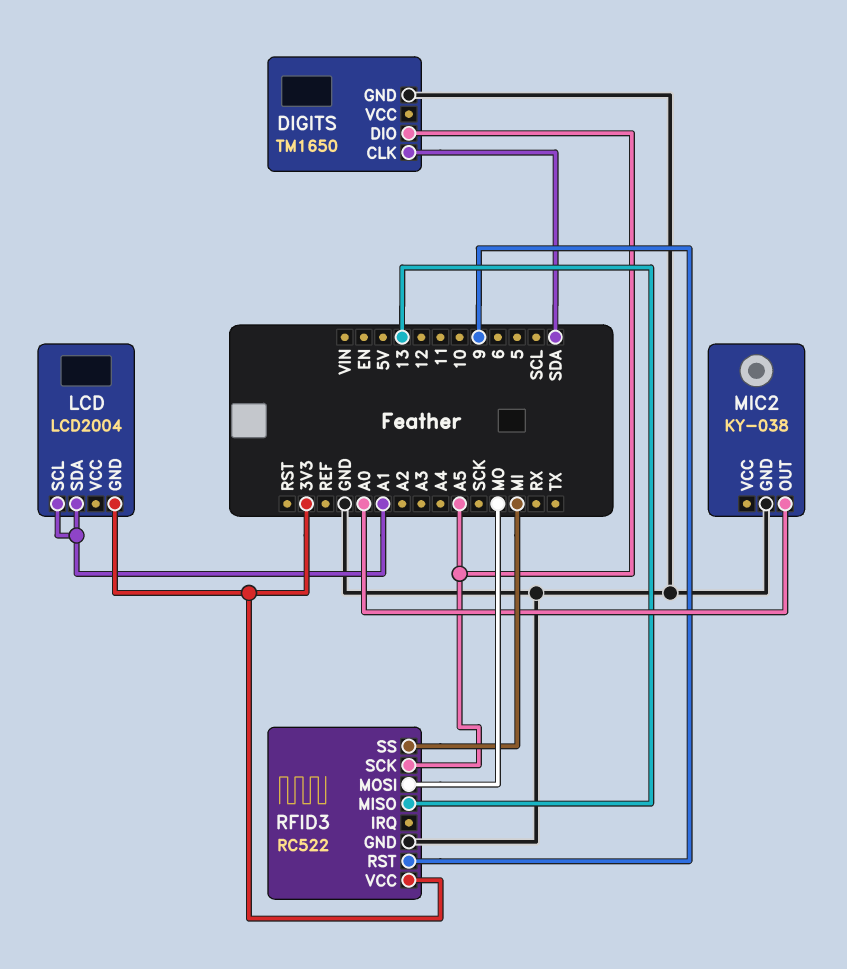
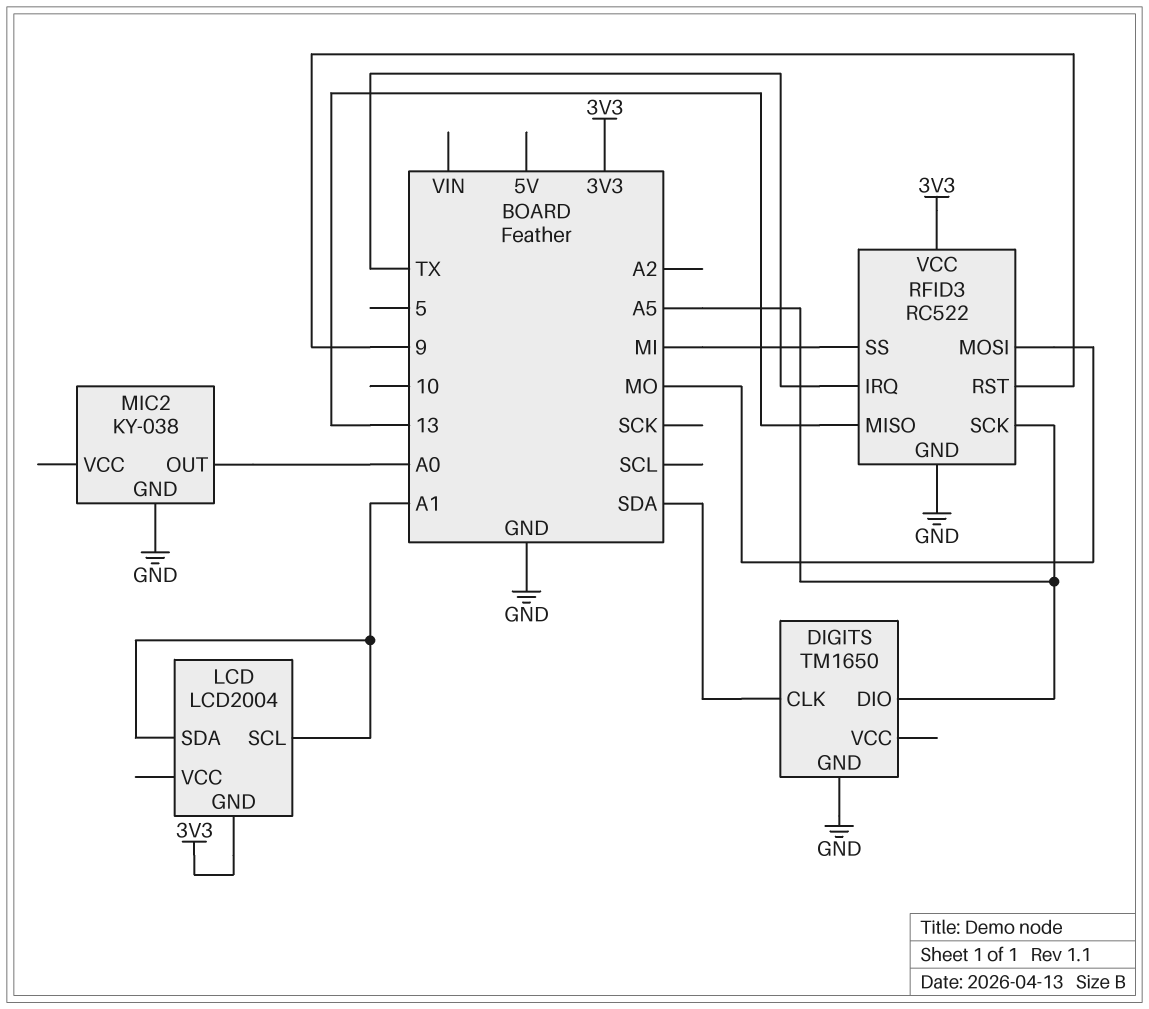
RFID3 pin IRQ: none -> TX

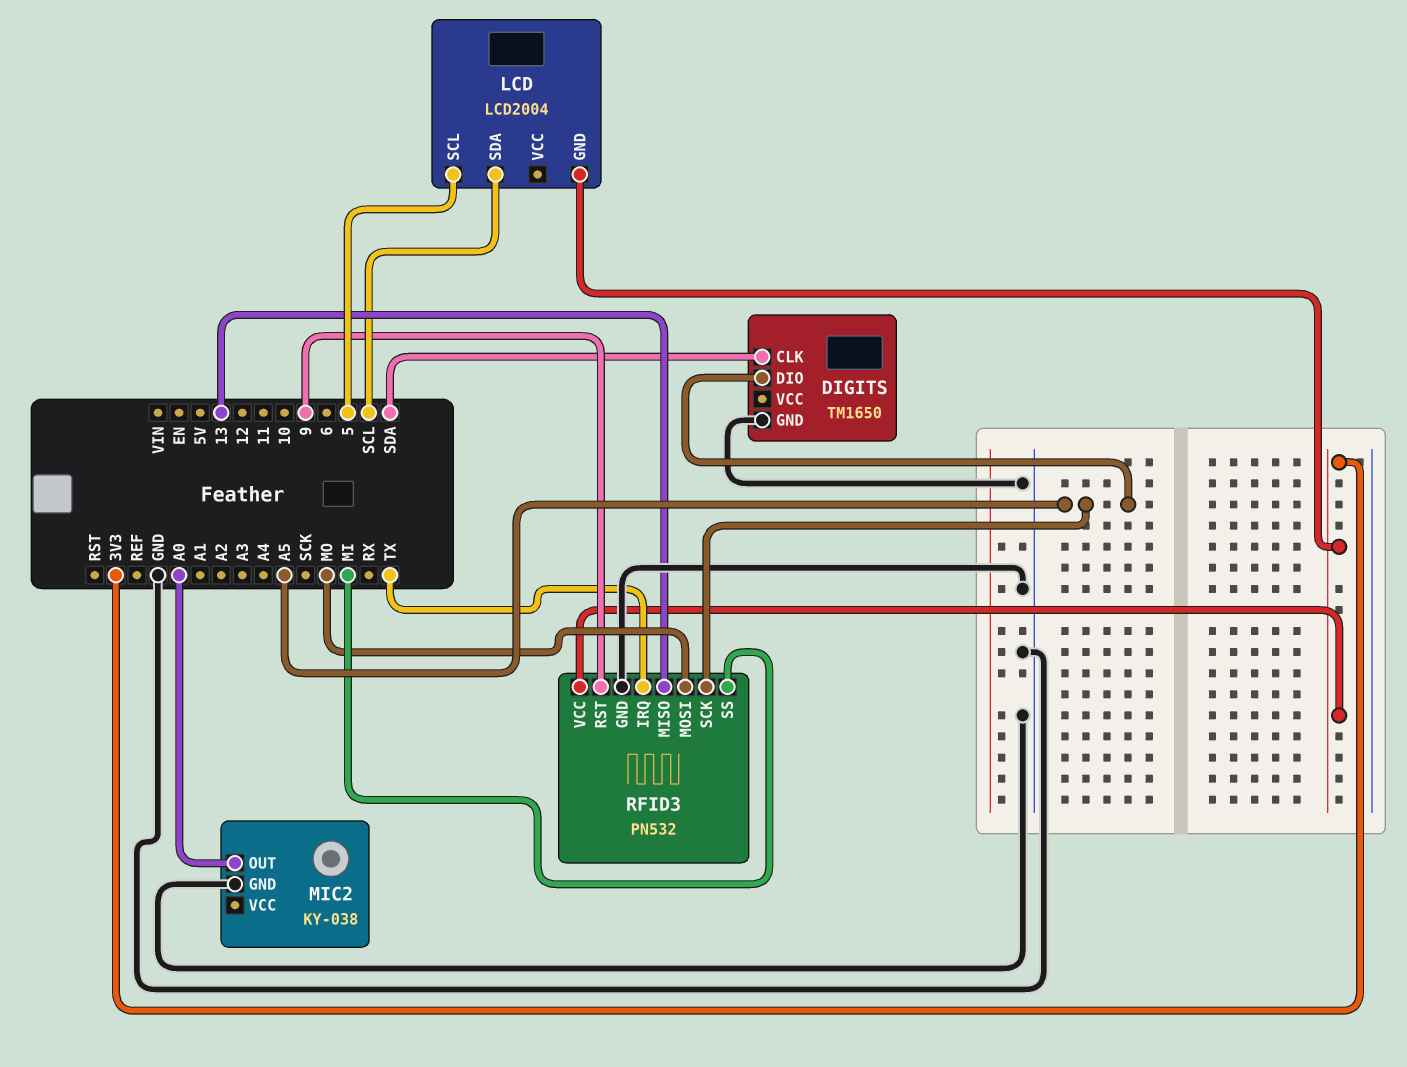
LCD pin SCL: A1 -> 5
LCD pin SDA: A1 -> SCL
RFID3: RC522 -> PN532

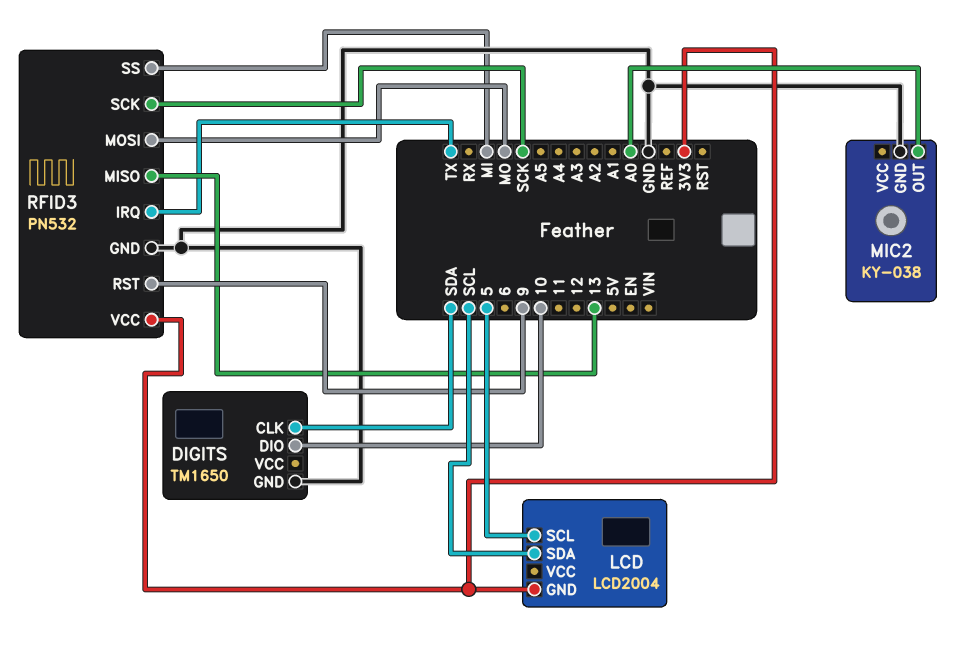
DIGITS pin DIO: A5 -> 10
RFID3 pin SCK: A5 -> SCK

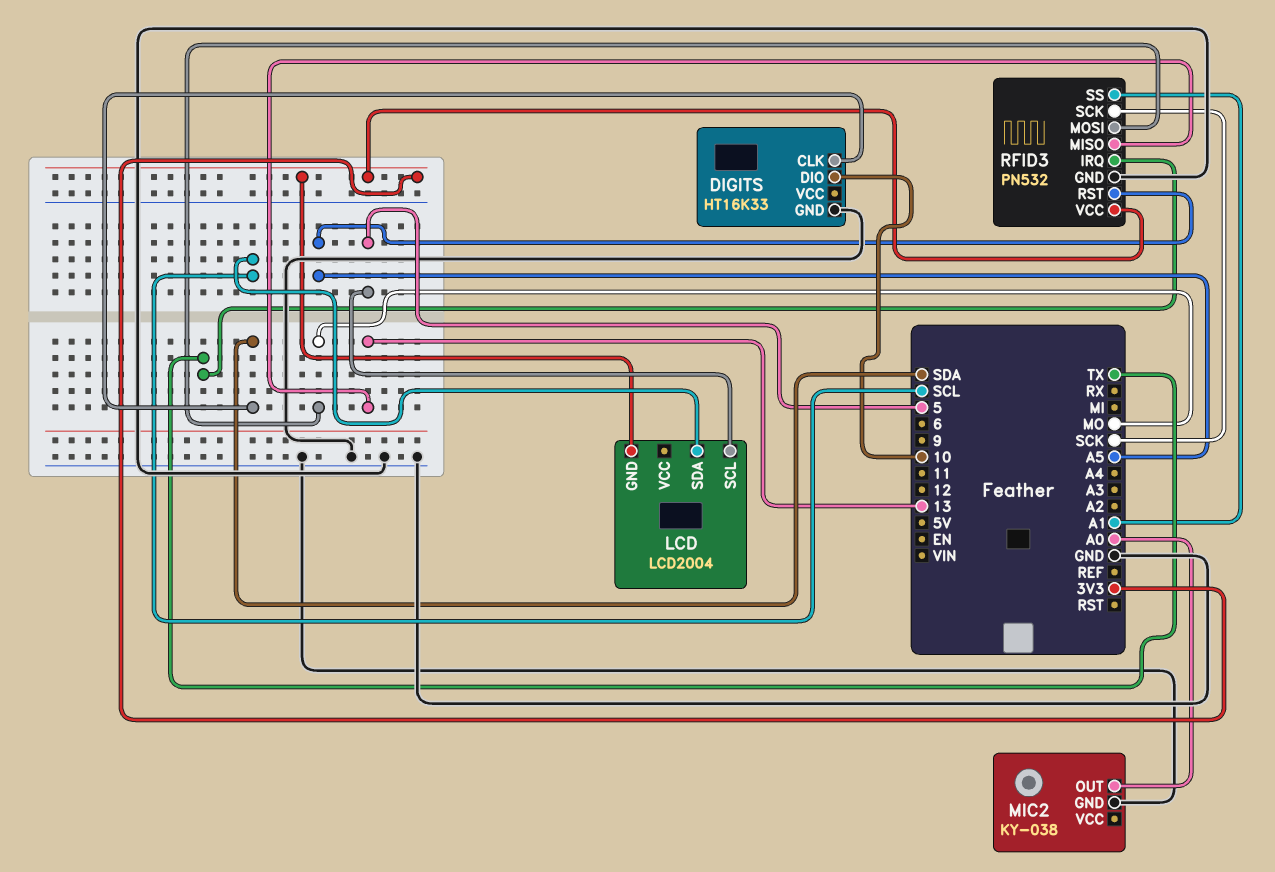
DIGITS: TM1650 -> HT16K33
RFID3 pin RST: 9 -> A5
RFID3 pin SS: MI -> A1

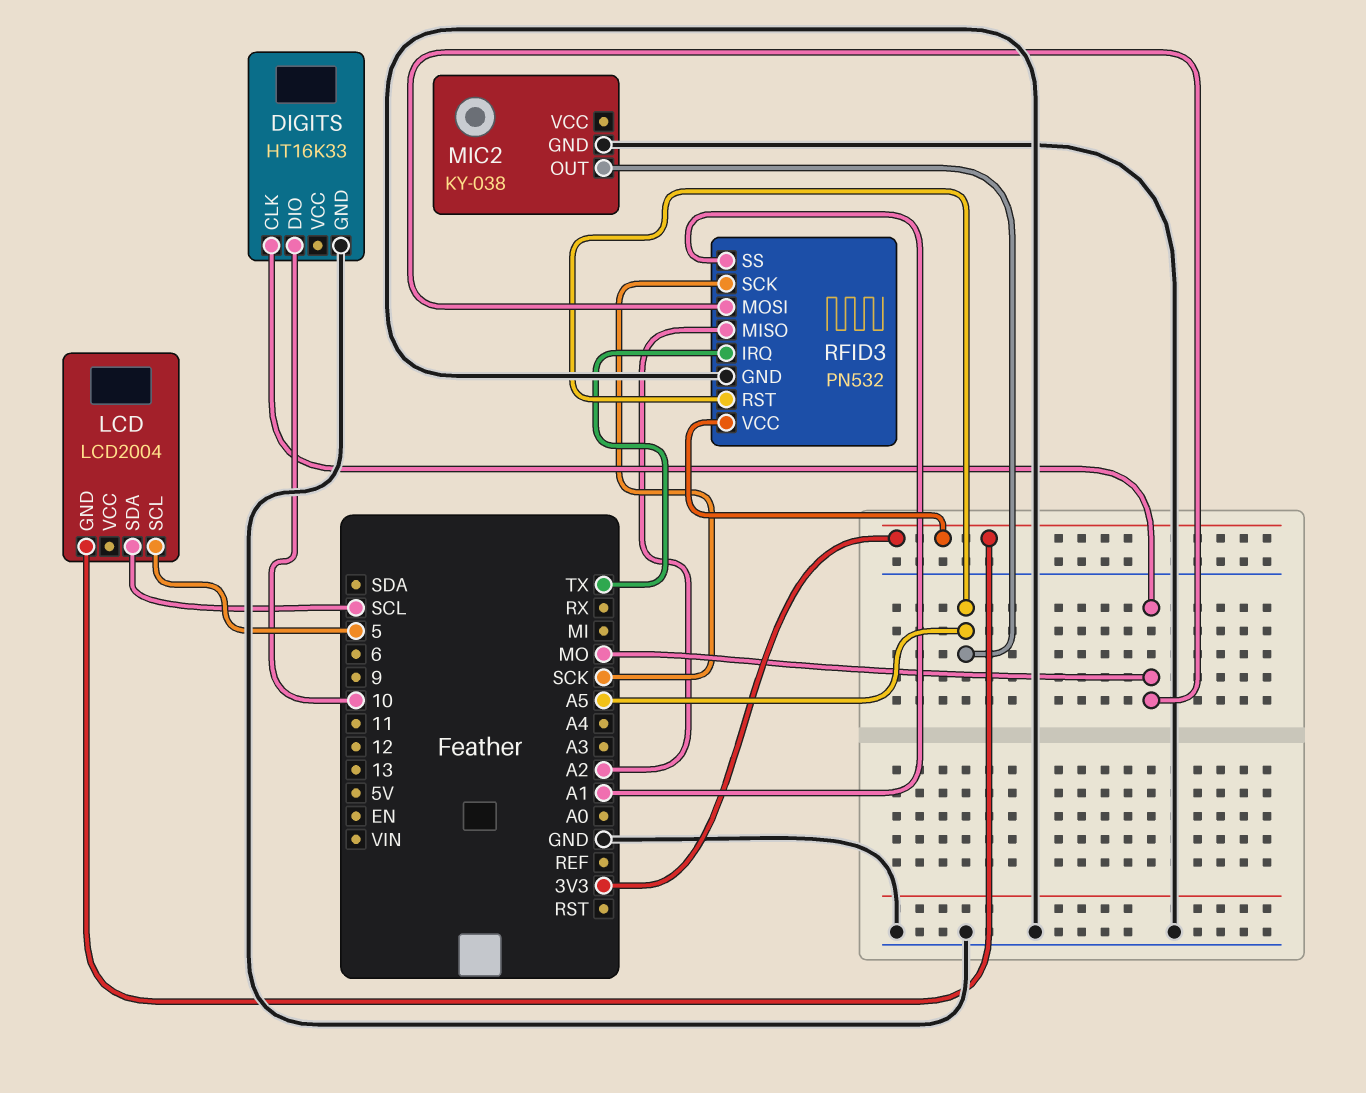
DIGITS pin CLK: SDA -> MO
MIC2 pin OUT: A0 -> A5
RFID3 pin MISO: 13 -> A2

